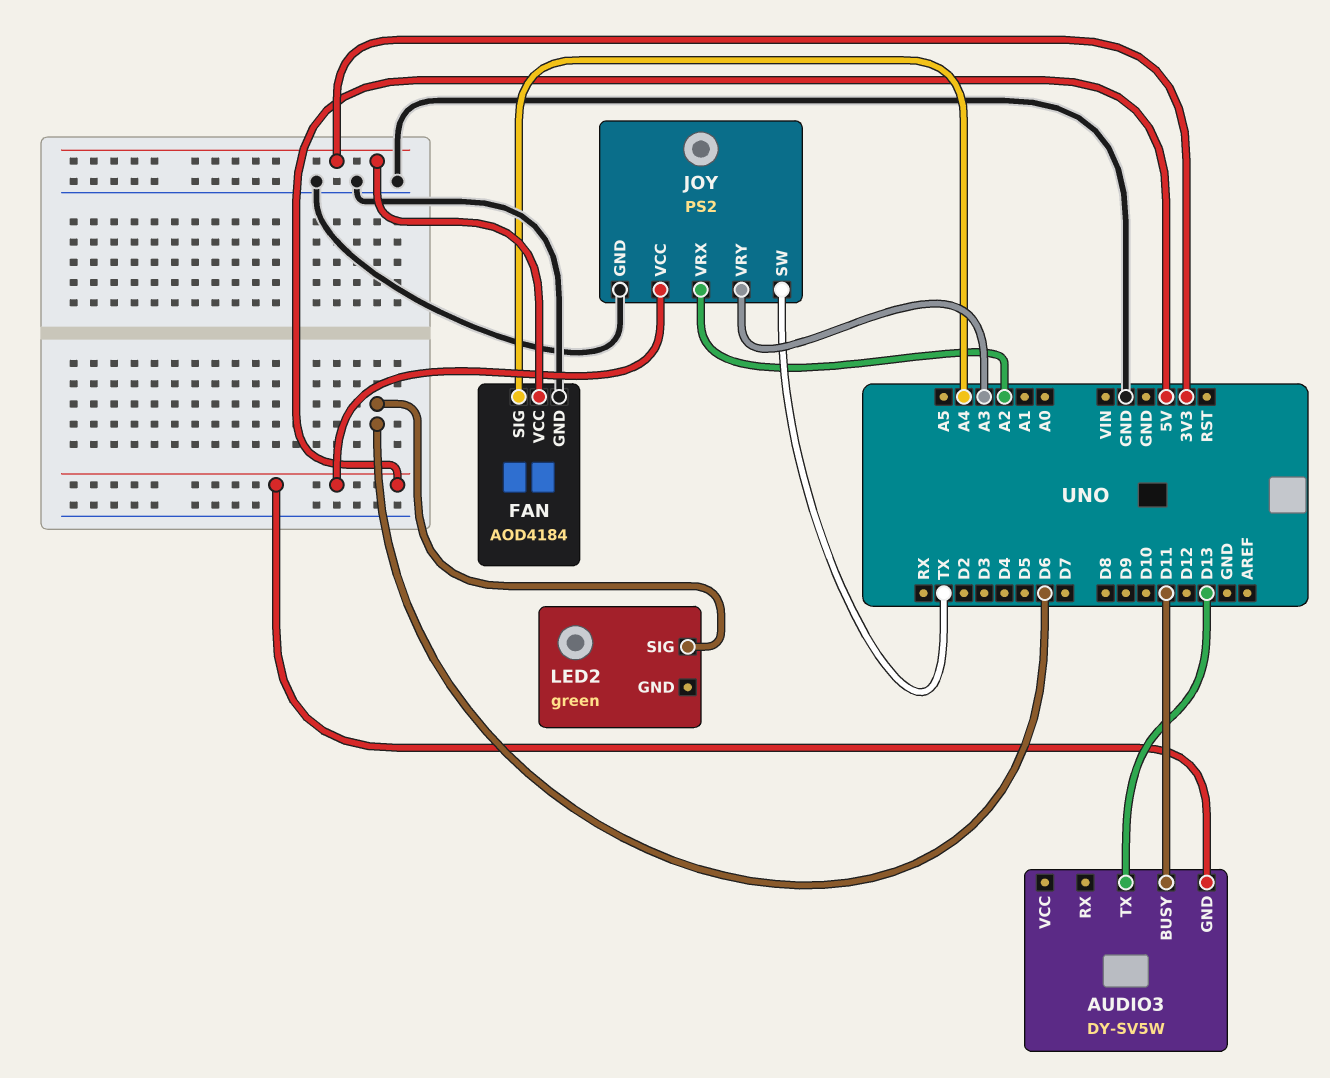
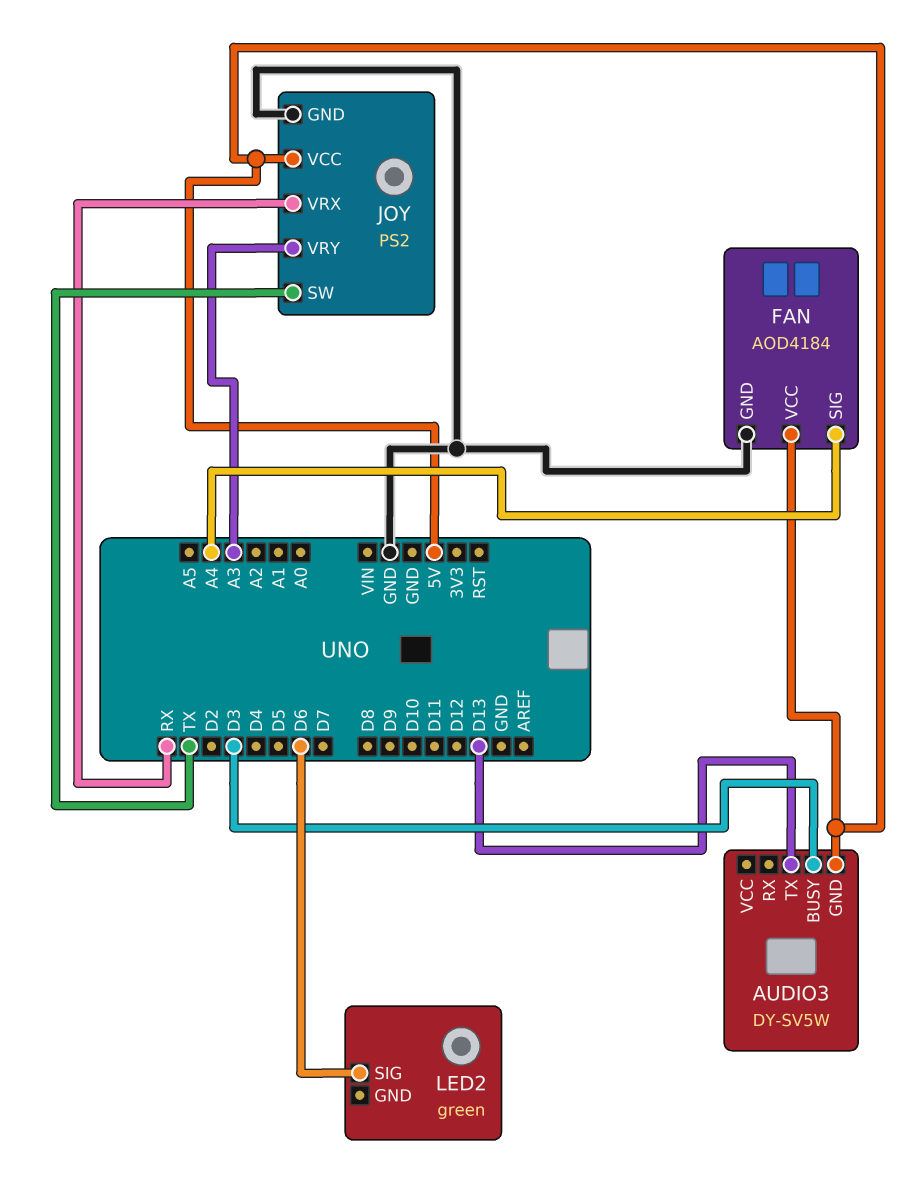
AUDIO3 pin BUSY: D11 -> D3
FAN pin VCC: 3V3 -> 5V
JOY pin VRX: A2 -> RX

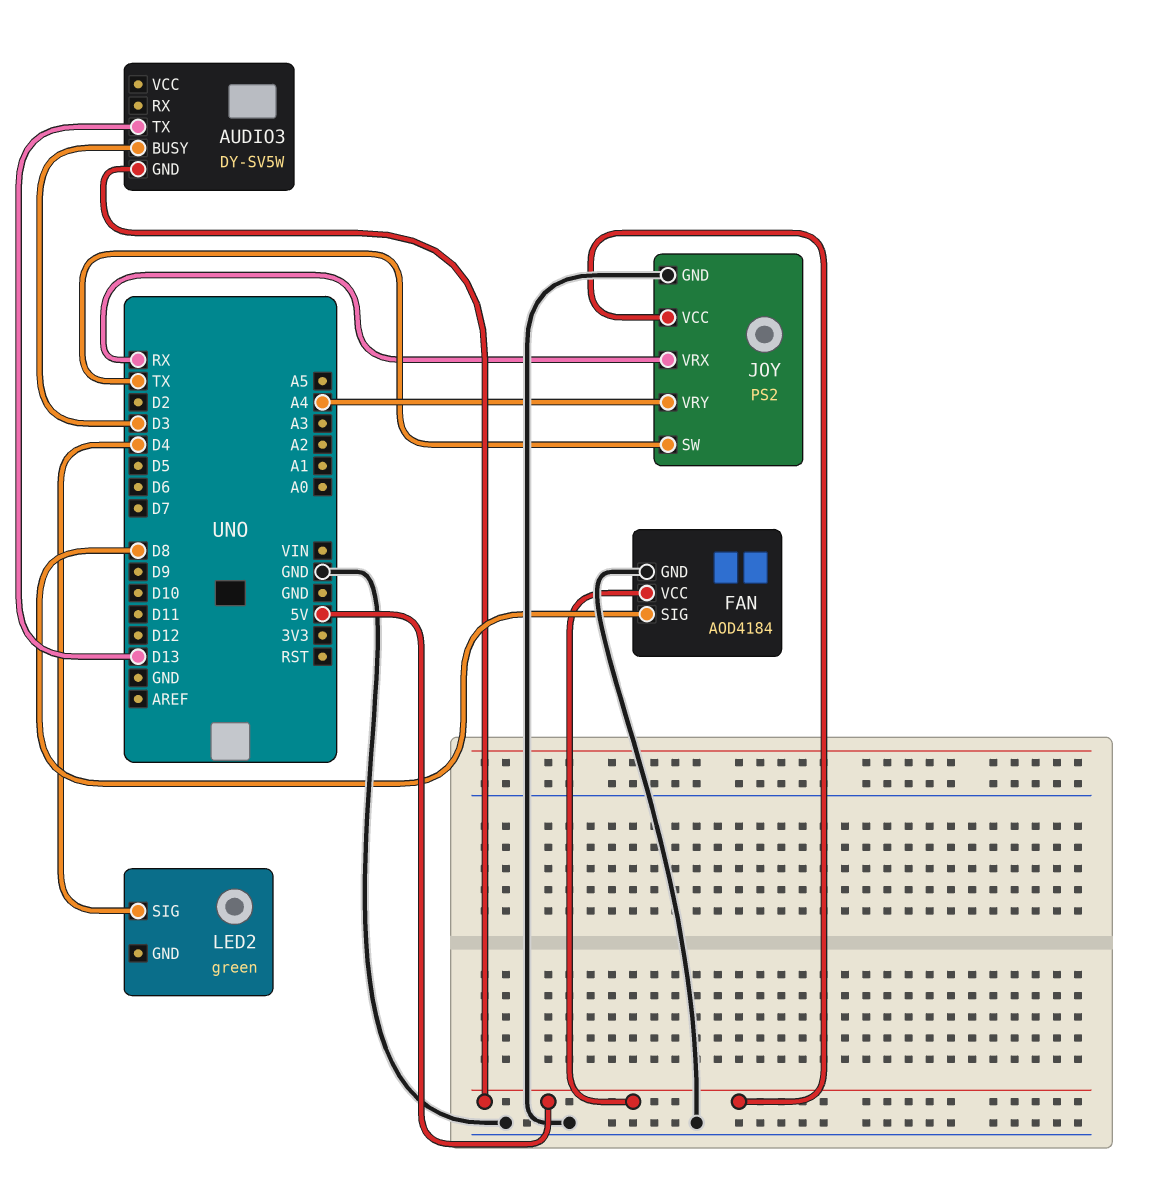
FAN pin SIG: A4 -> D8
JOY pin VRY: A3 -> A4
LED2 pin SIG: D6 -> D4

